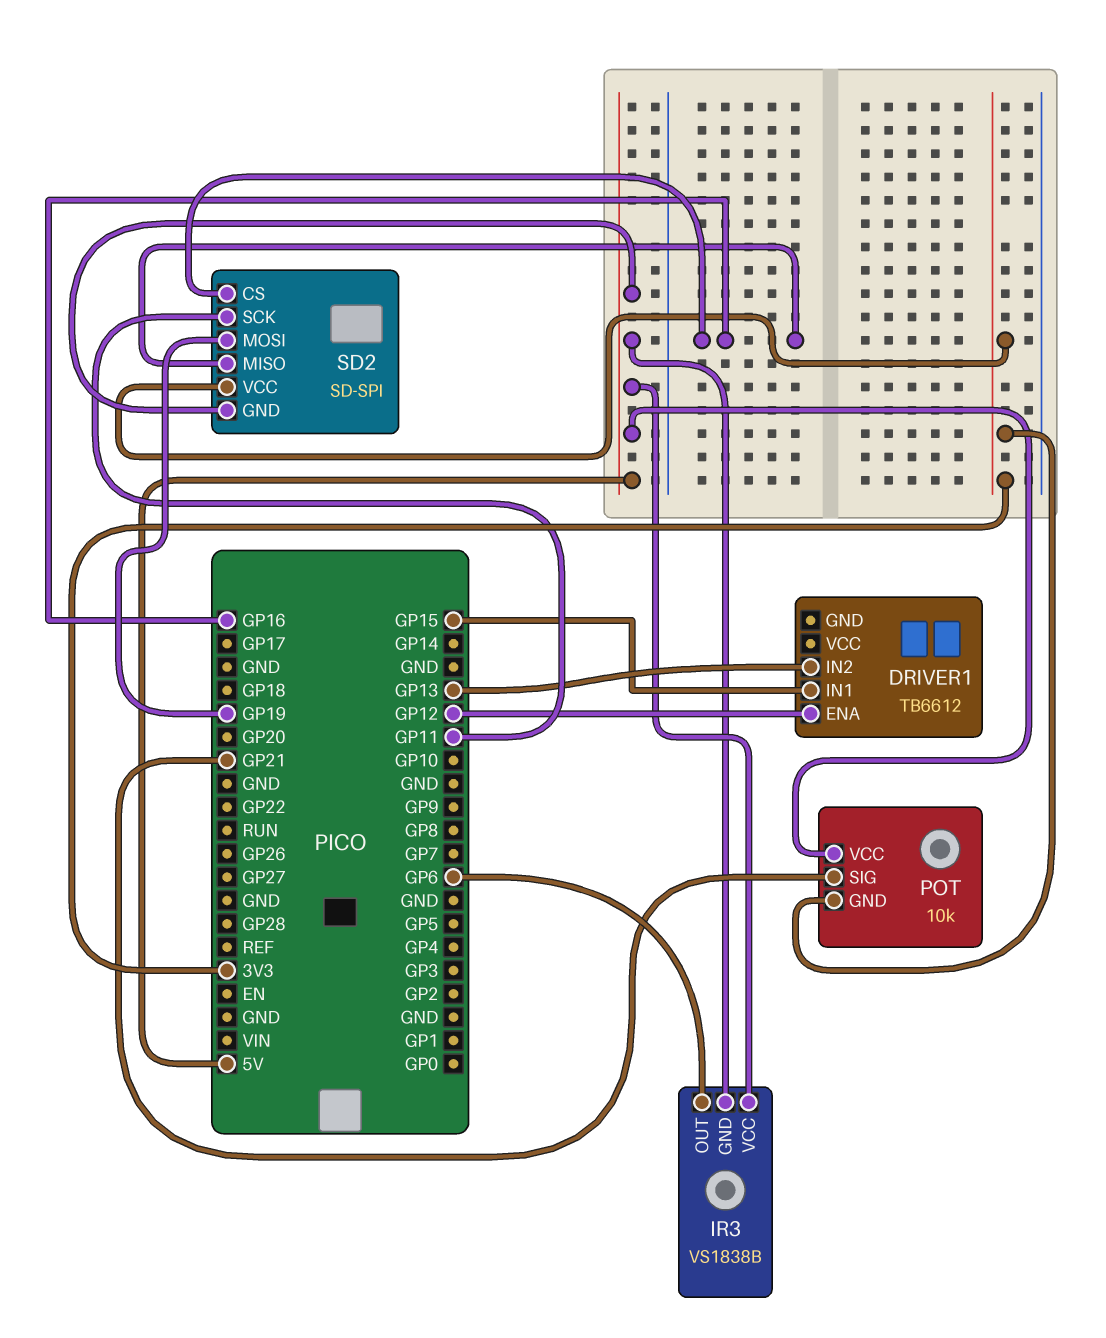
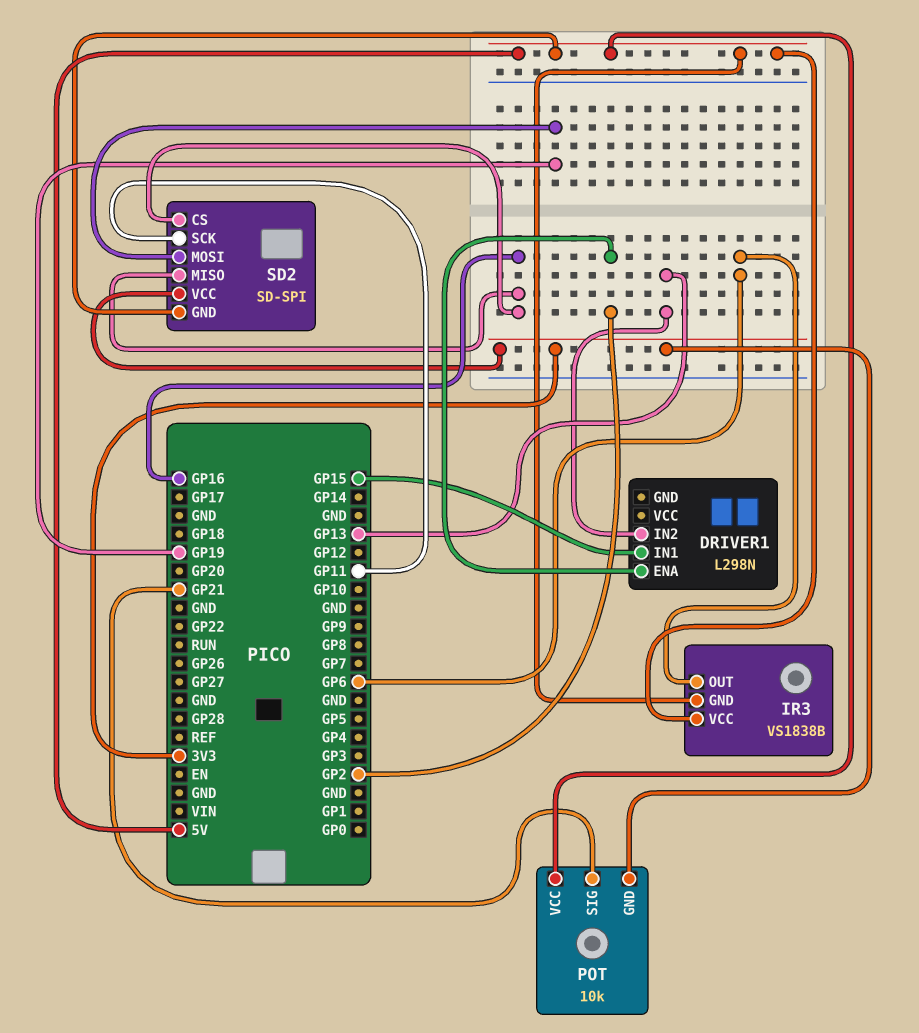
DRIVER1: TB6612 -> L298N
DRIVER1 pin ENA: GP12 -> GP2

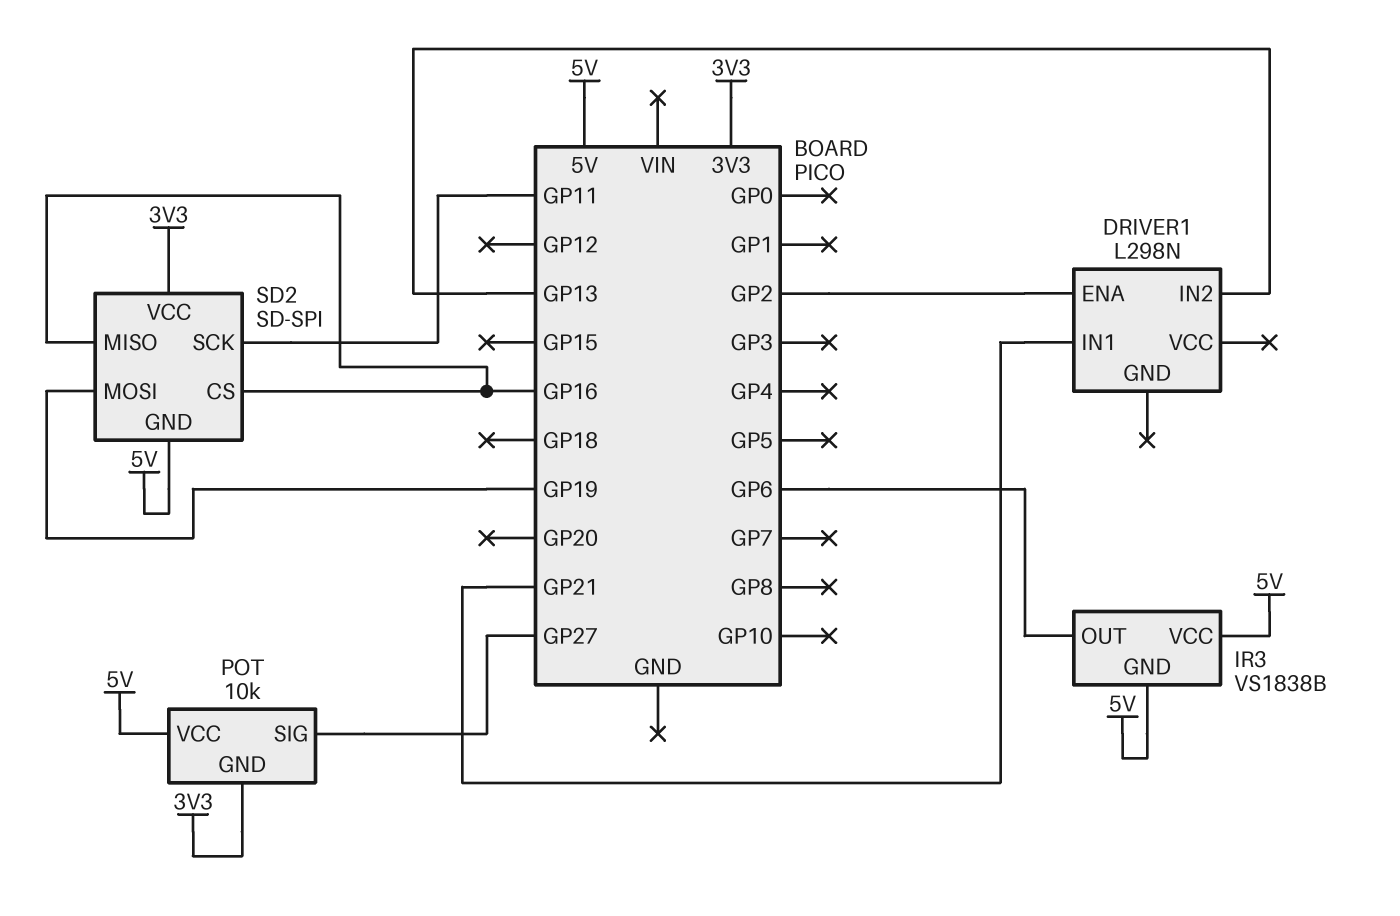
DRIVER1 pin IN1: GP15 -> GP21
POT pin SIG: GP21 -> GP27

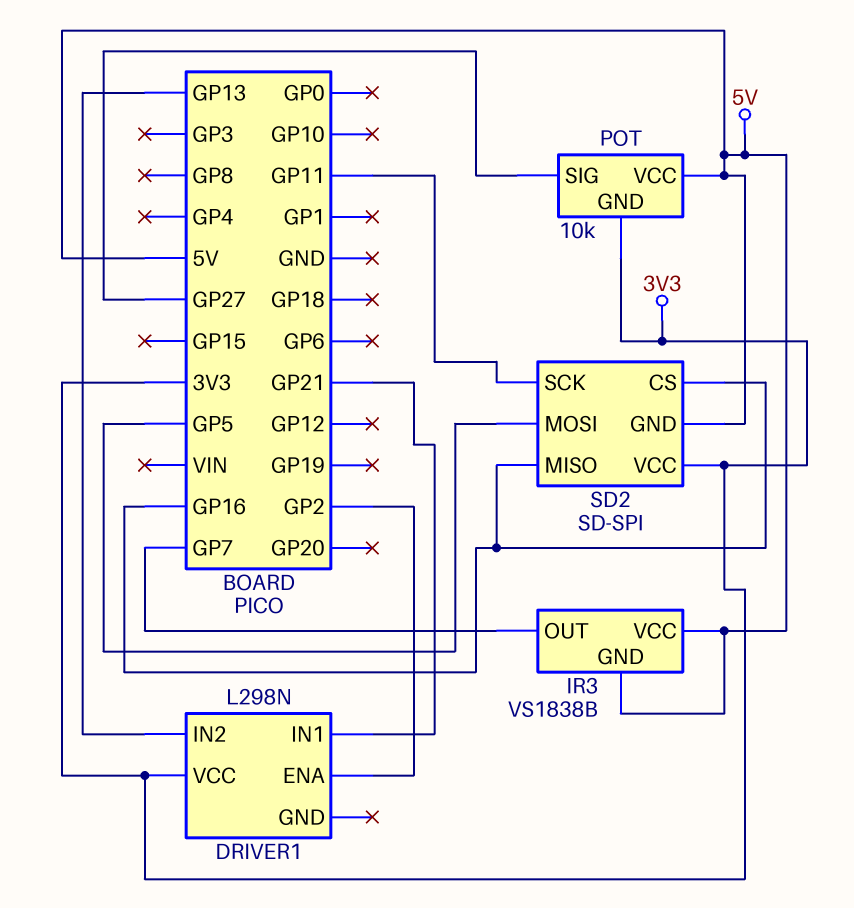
DRIVER1 pin VCC: none -> 3V3
IR3 pin OUT: GP6 -> GP7
SD2 pin MOSI: GP19 -> GP5

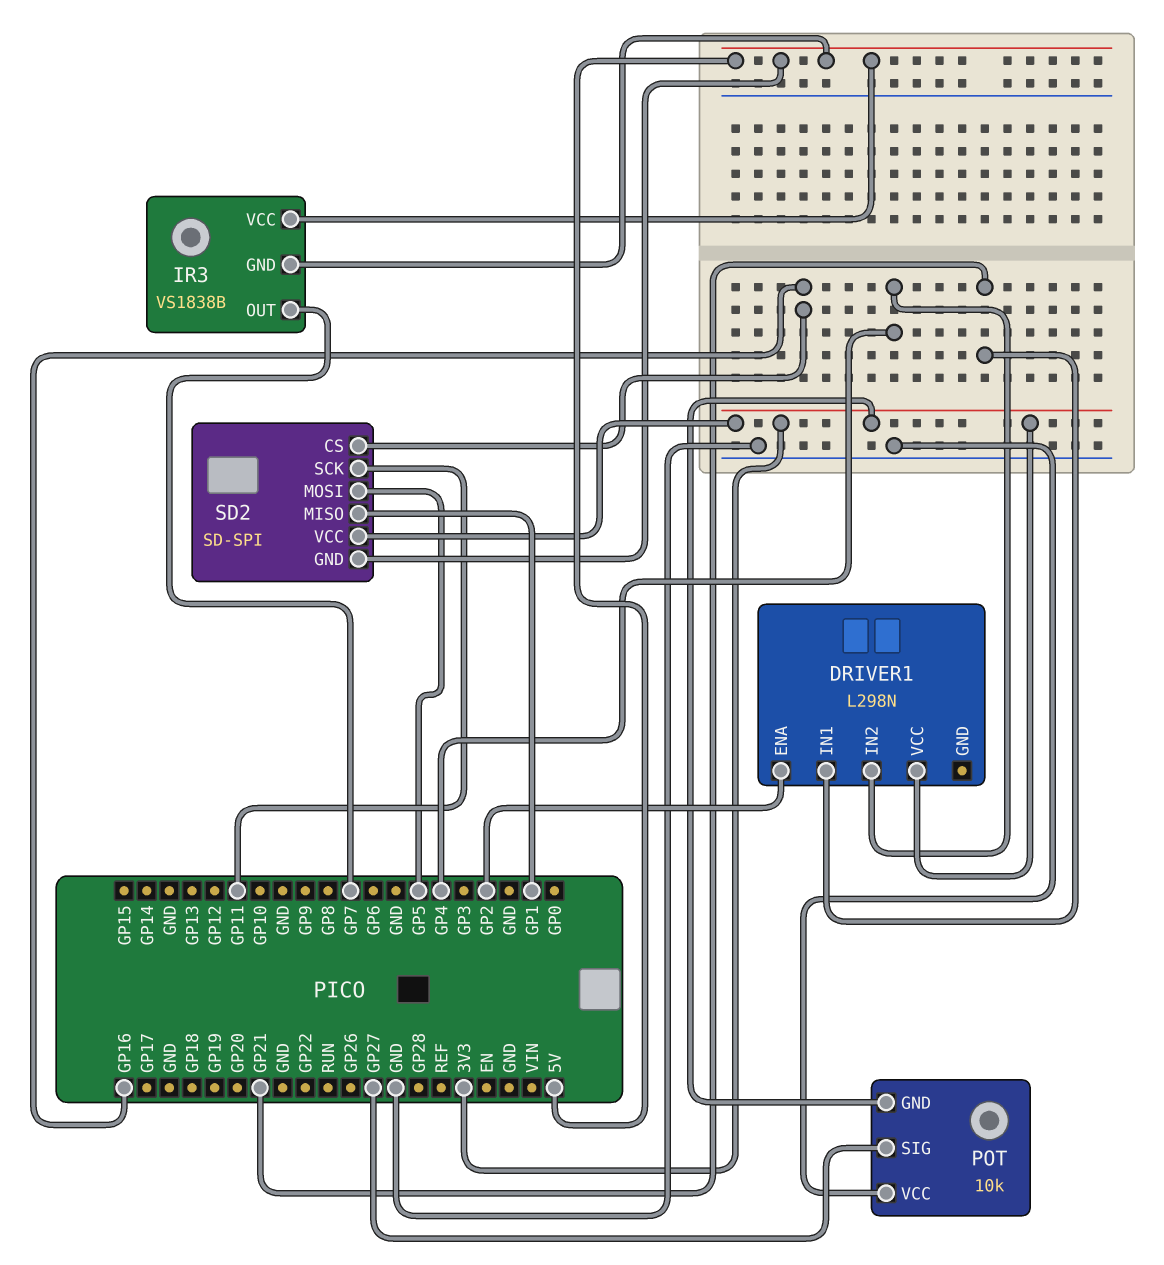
DRIVER1 pin IN2: GP13 -> GP4
POT pin VCC: 5V -> GND
SD2 pin MISO: GP16 -> GP1

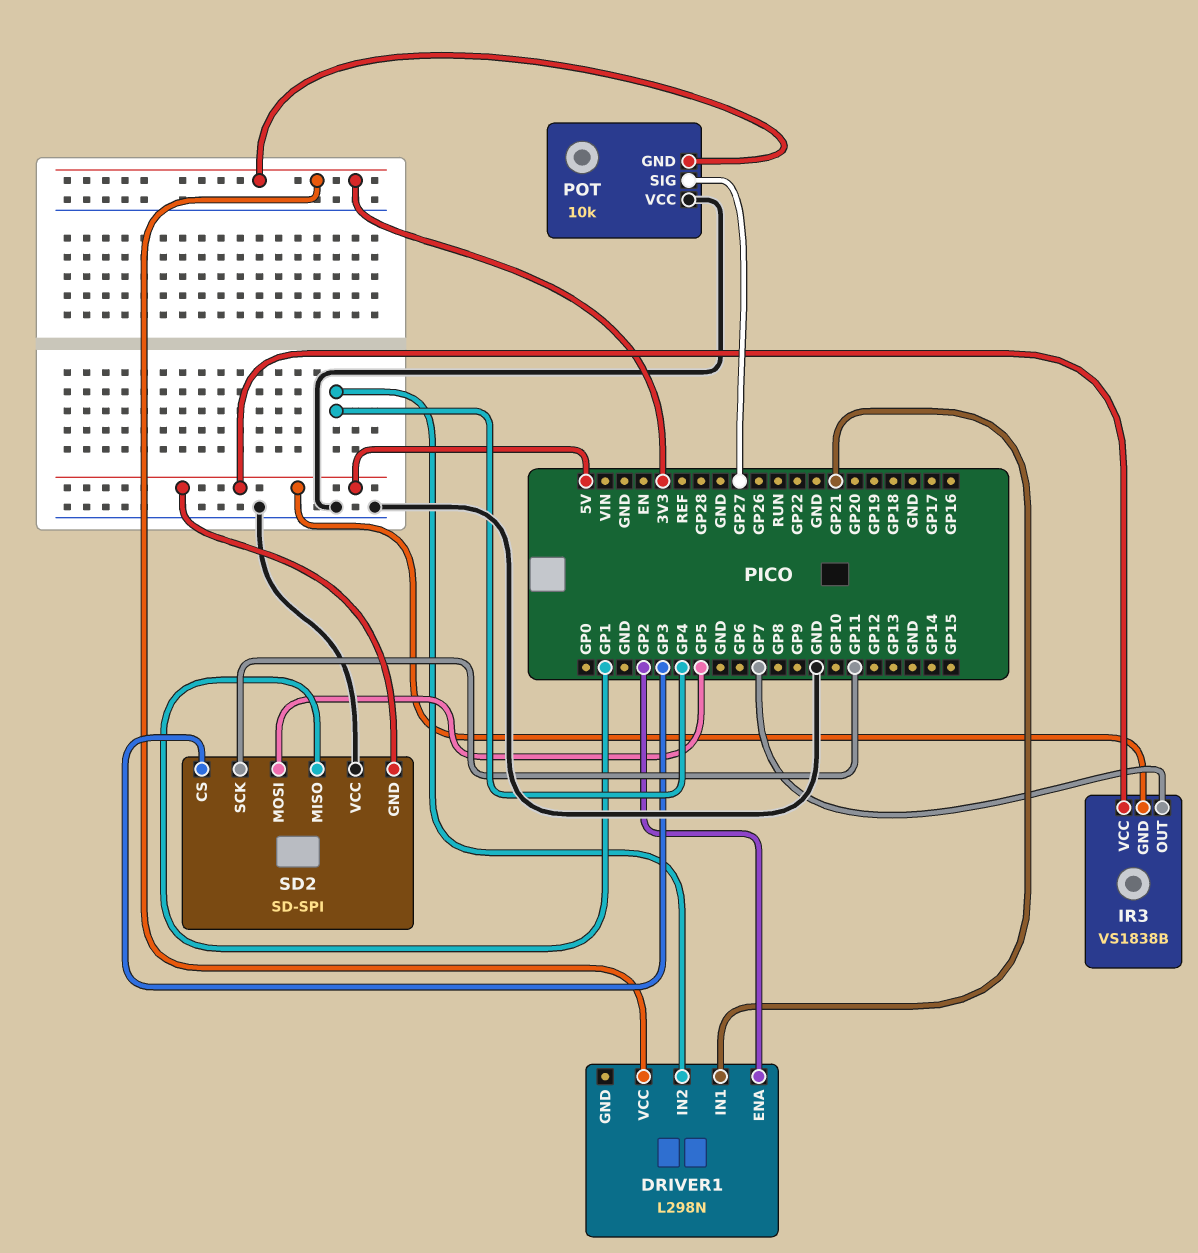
SD2 pin CS: GP16 -> GP3
SD2 pin VCC: 3V3 -> GND

